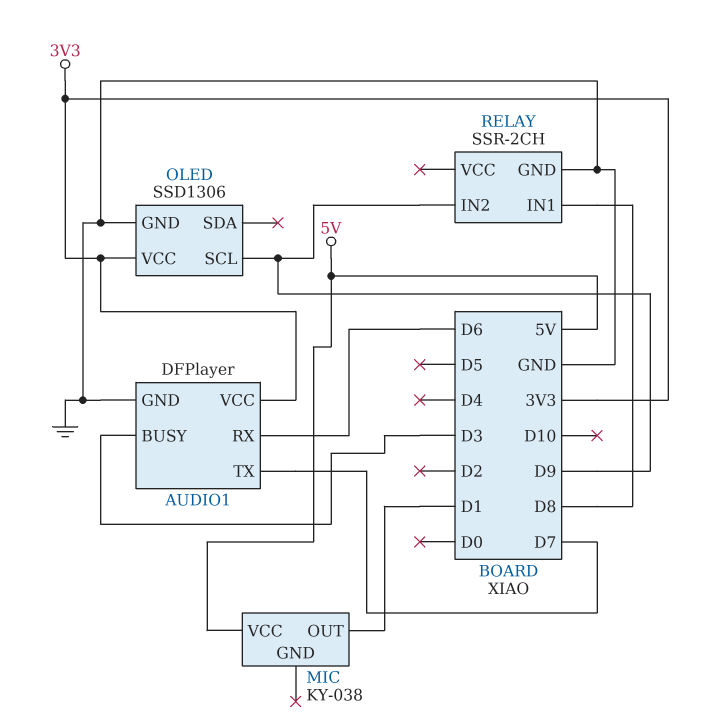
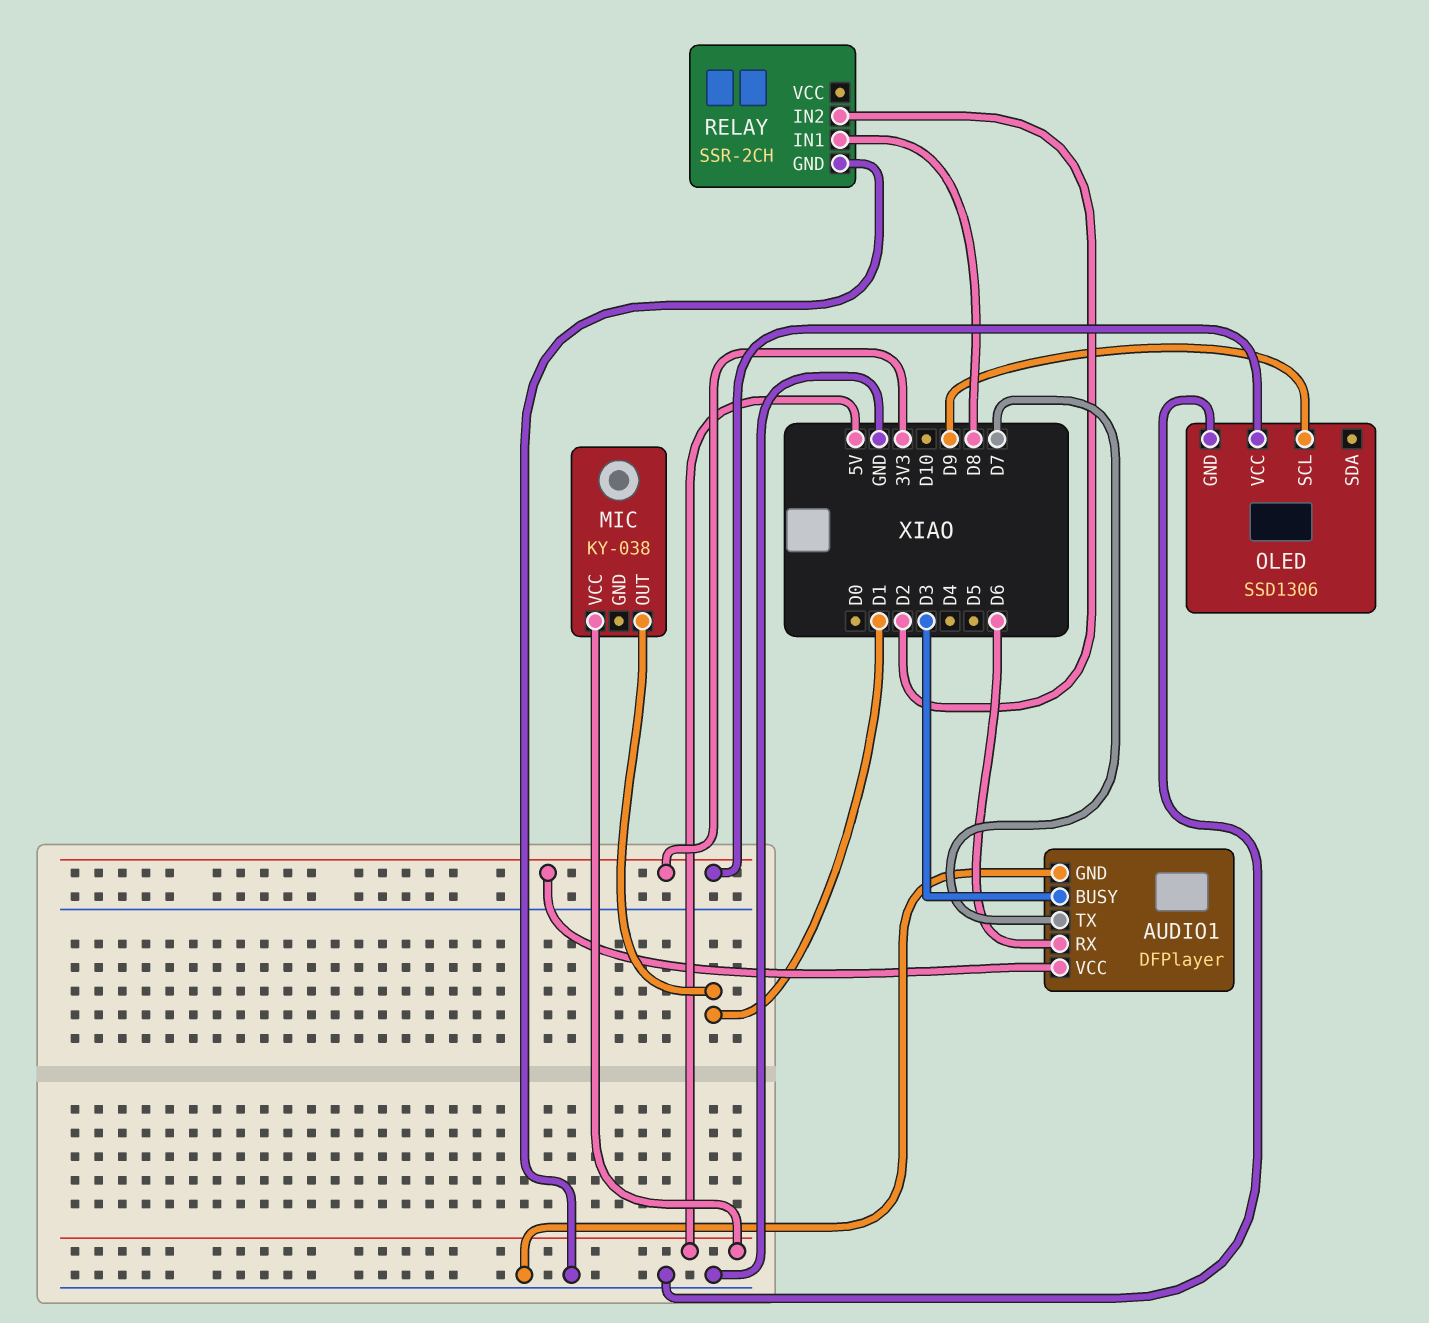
RELAY pin IN2: D9 -> D2

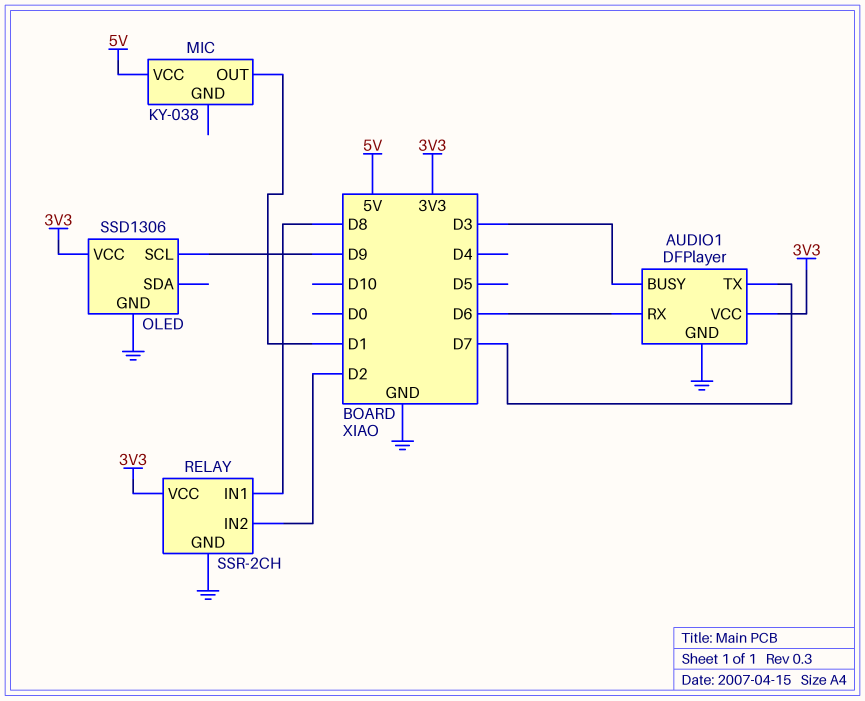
RELAY pin VCC: none -> 3V3

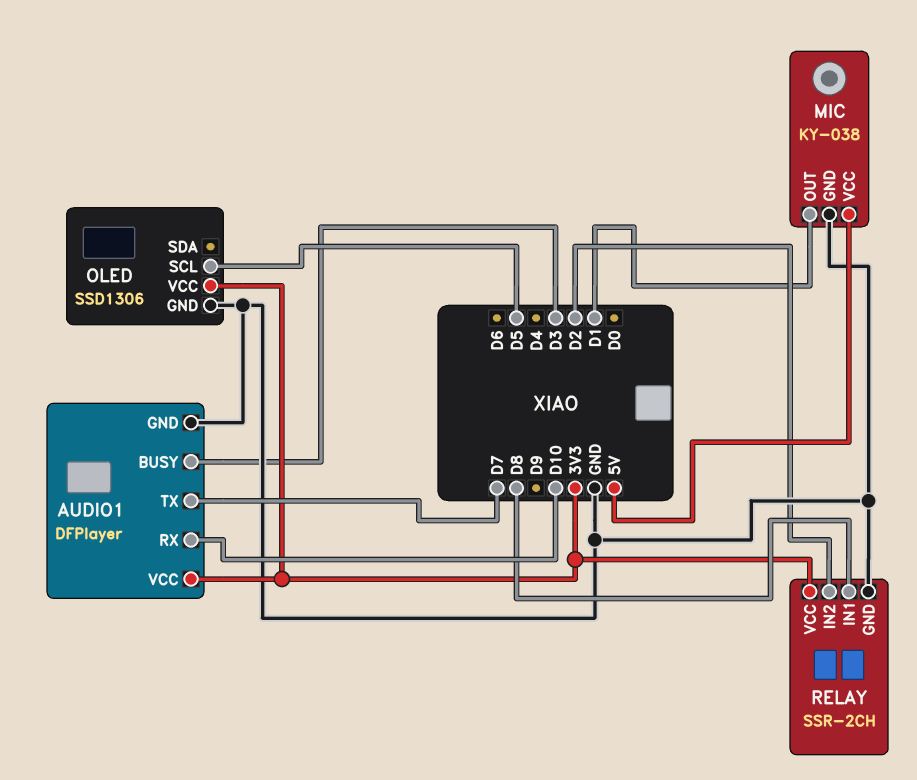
AUDIO1 pin RX: D6 -> D10
MIC pin GND: none -> GND
OLED pin SCL: D9 -> D5

